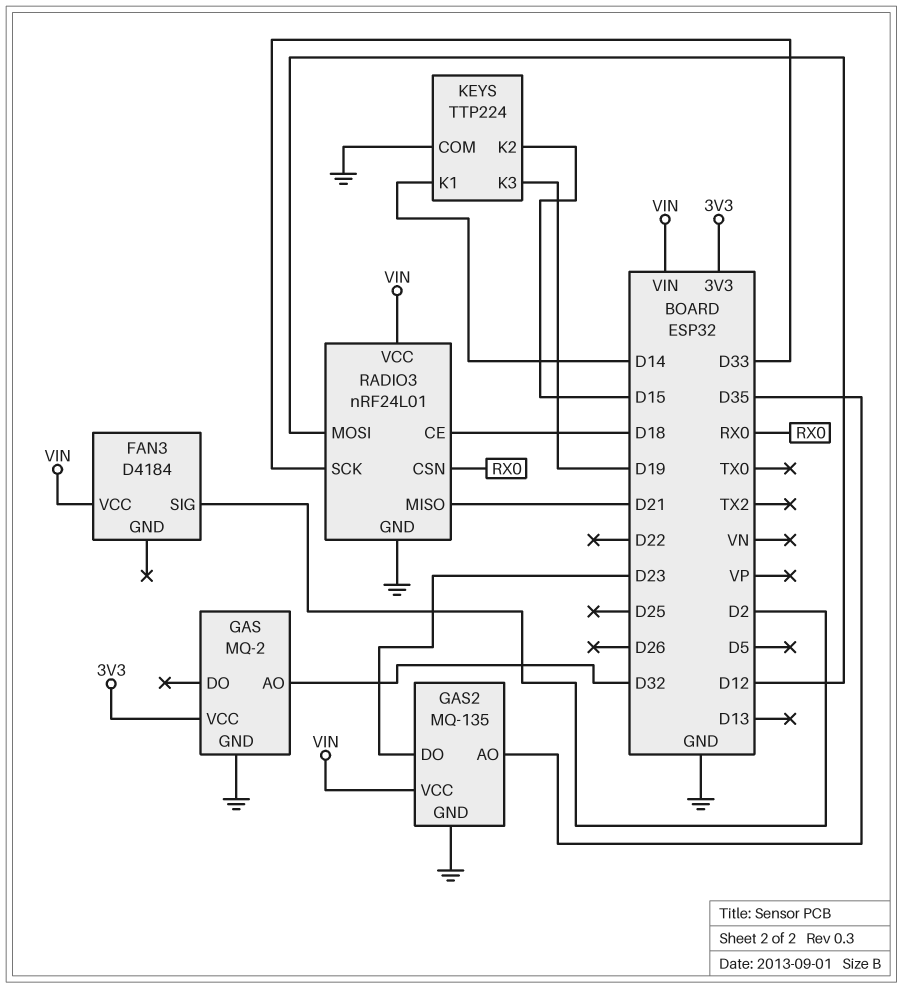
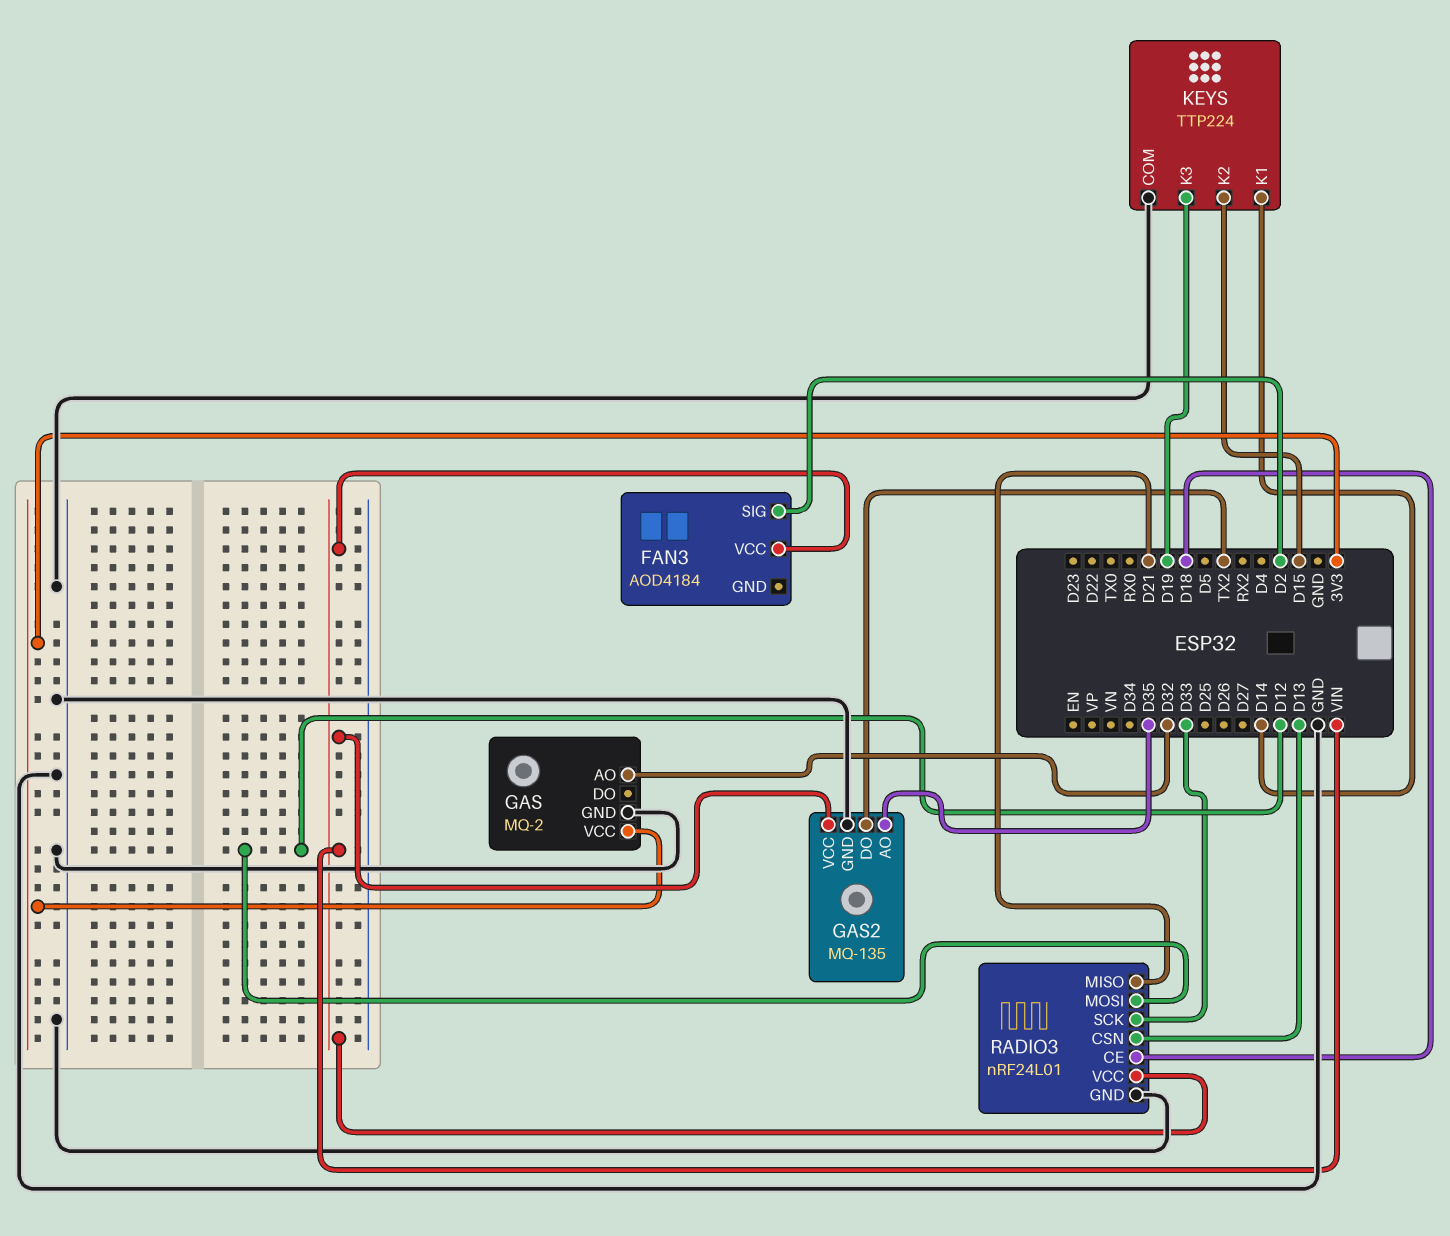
FAN3: D4184 -> AOD4184
GAS2 pin DO: D23 -> TX2
RADIO3 pin CSN: RX0 -> D13

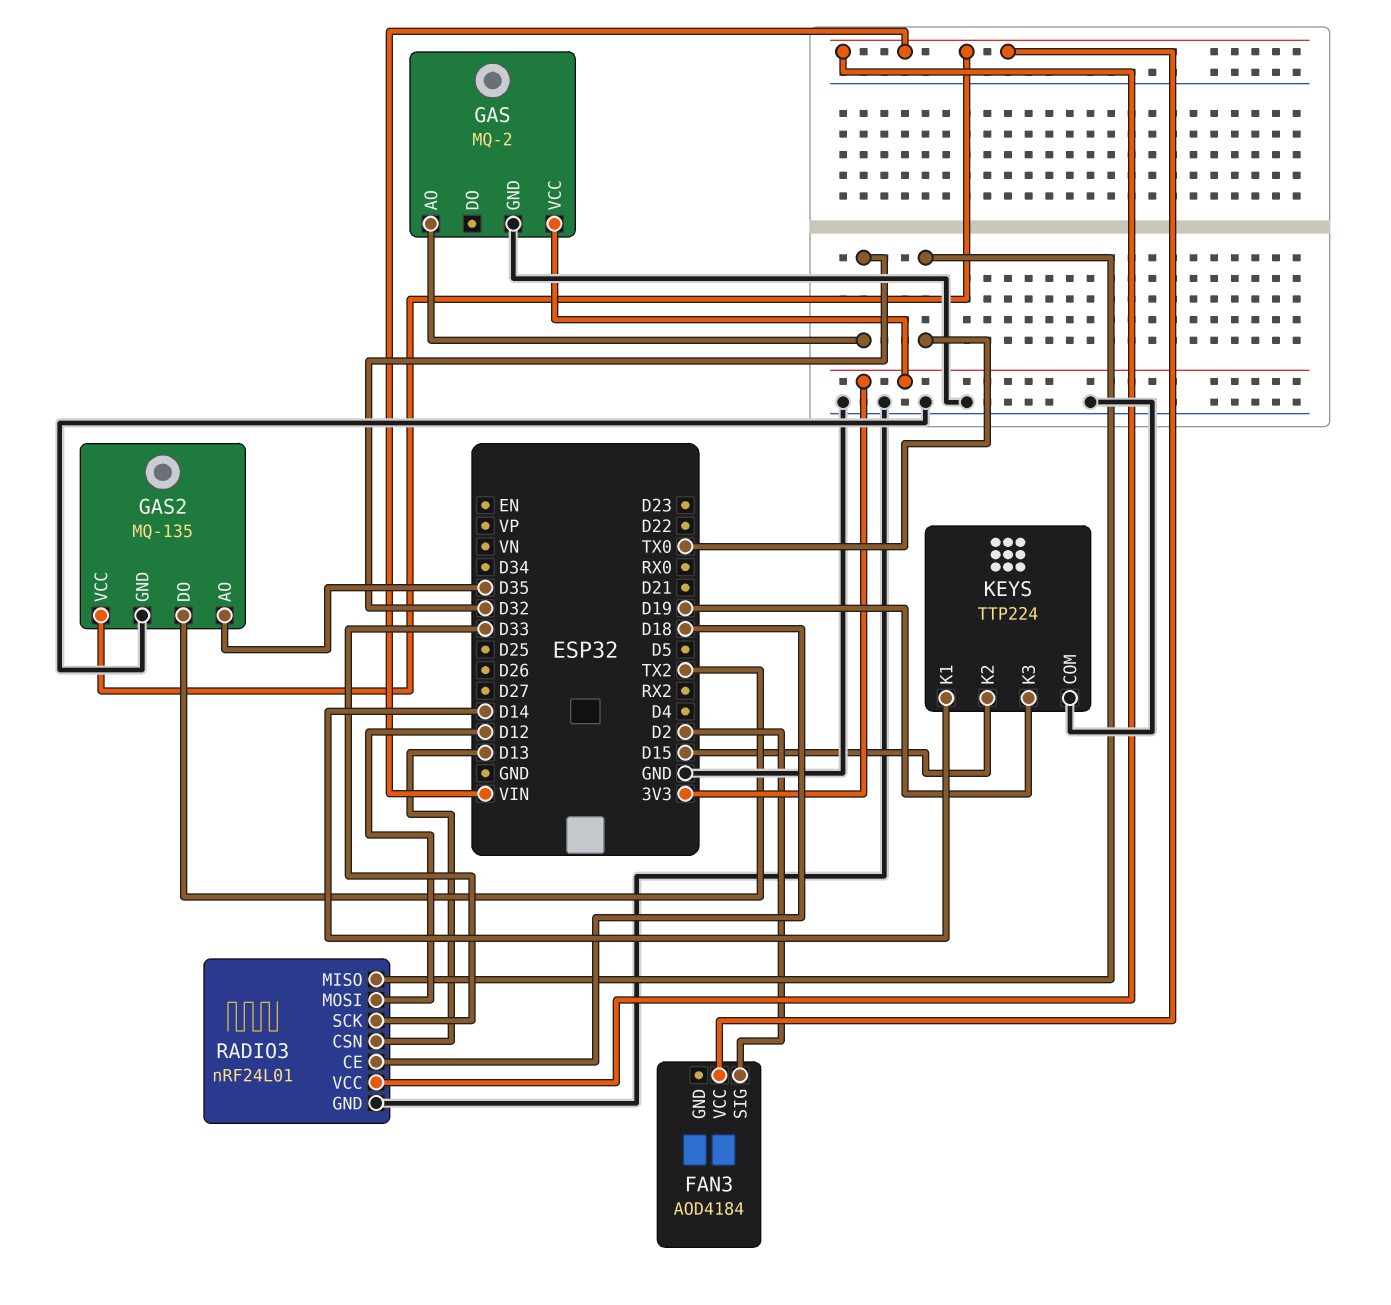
RADIO3 pin MISO: D21 -> TX0

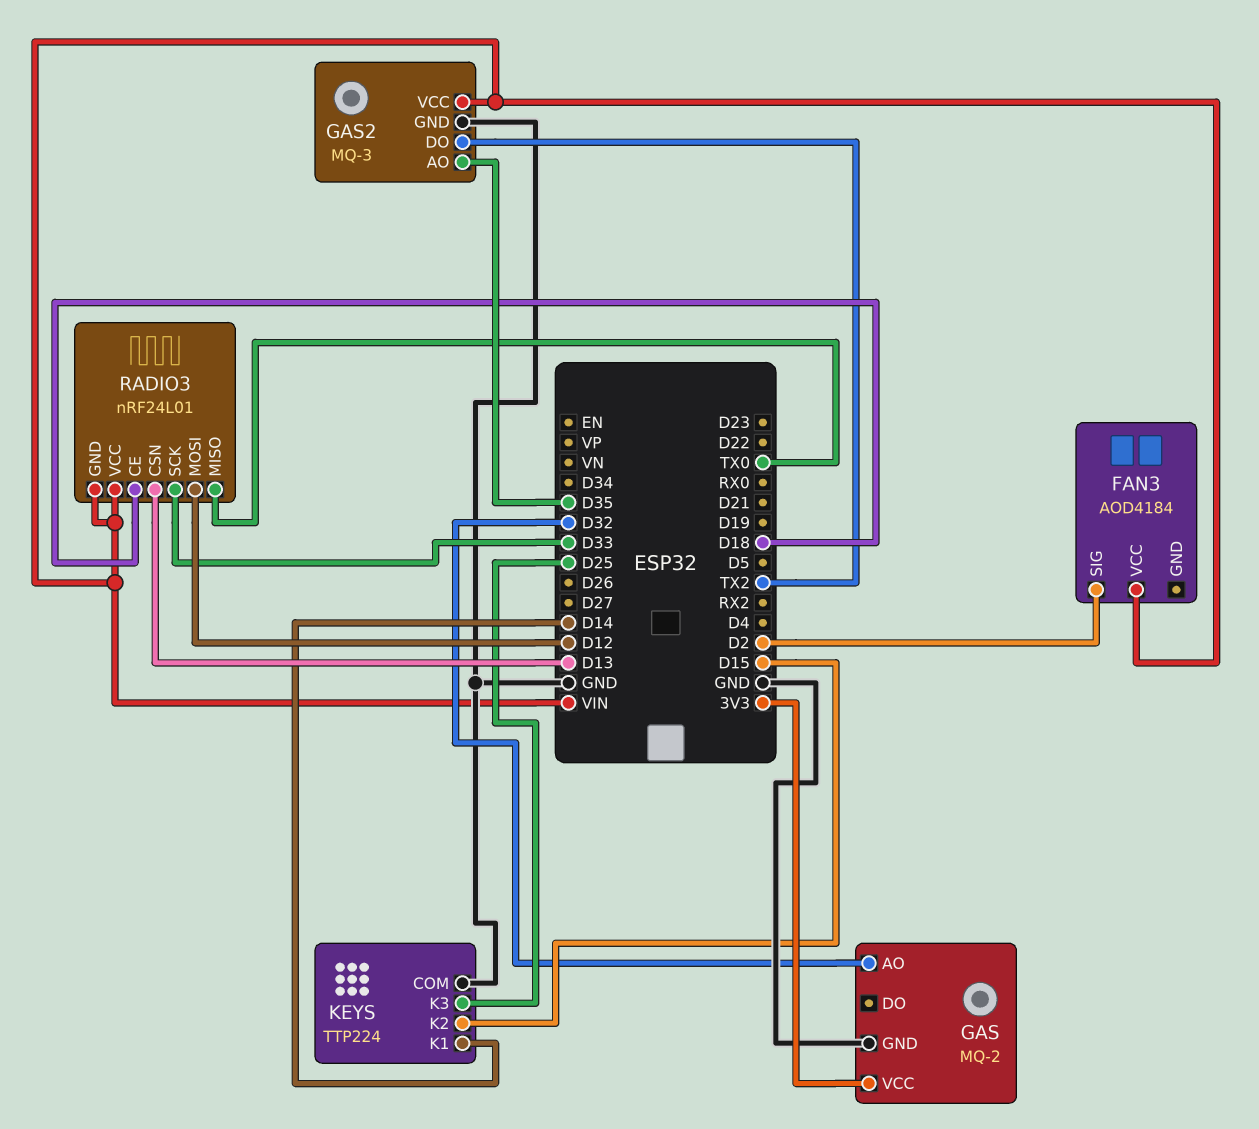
GAS2: MQ-135 -> MQ-3
KEYS pin K3: D19 -> D25
RADIO3 pin GND: GND -> VIN

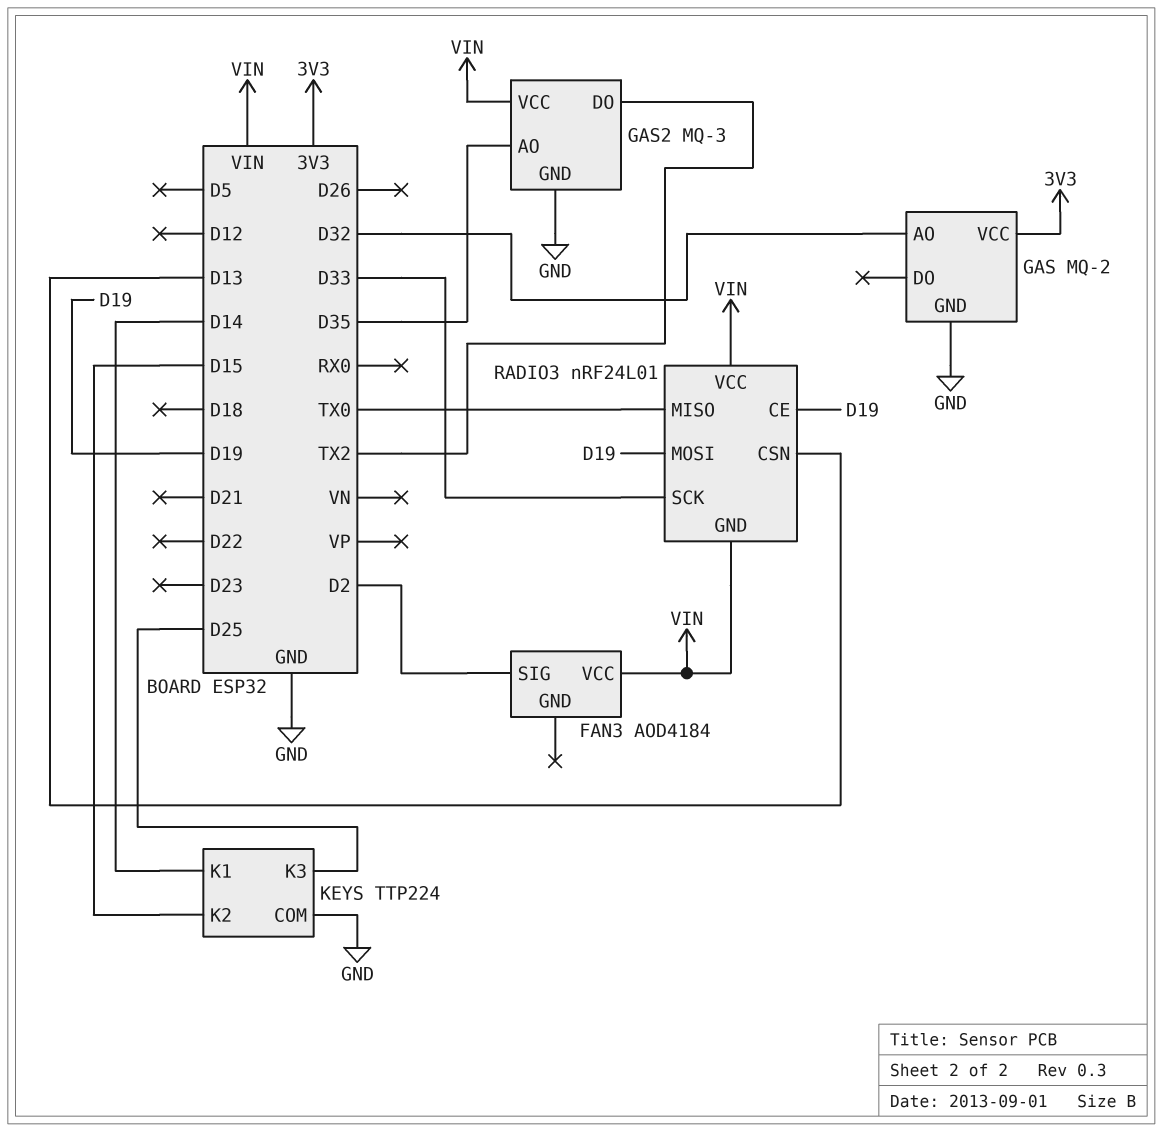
RADIO3 pin CE: D18 -> D19
RADIO3 pin MOSI: D12 -> D19

